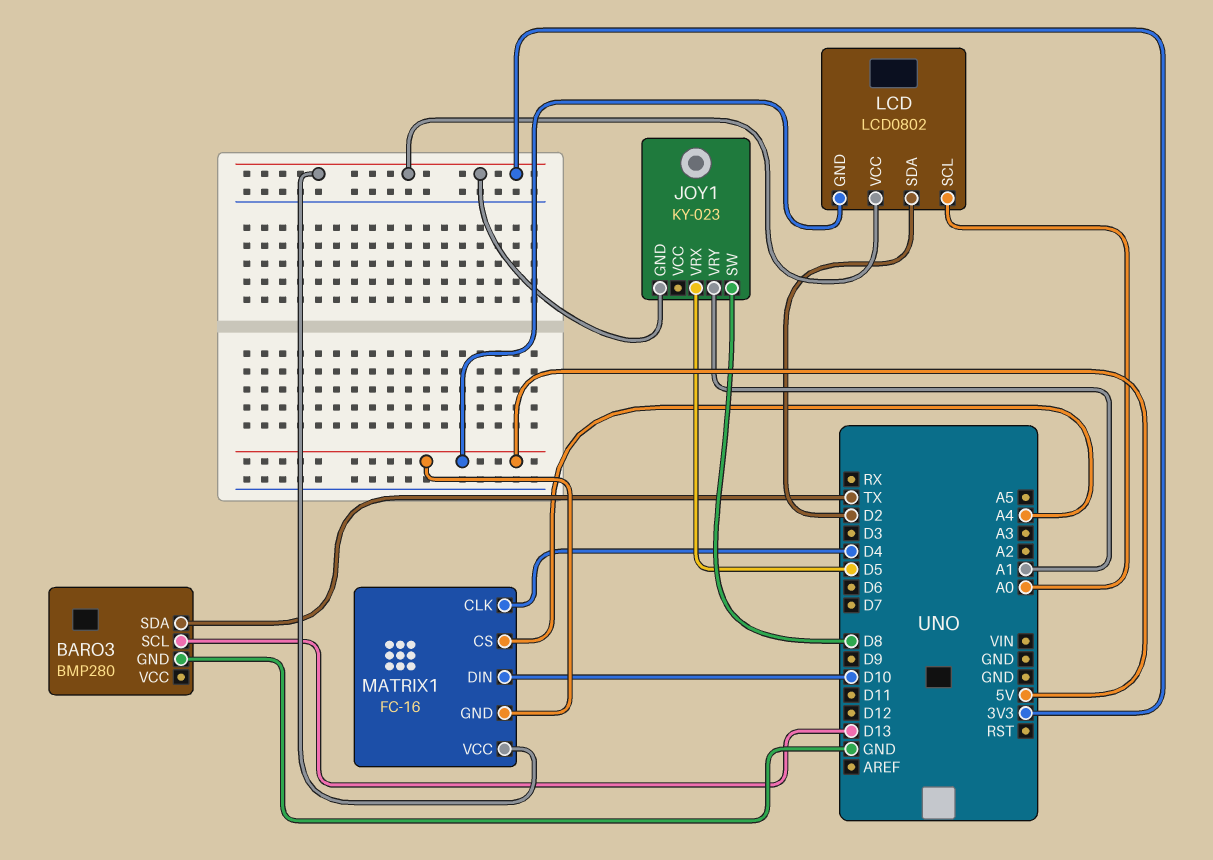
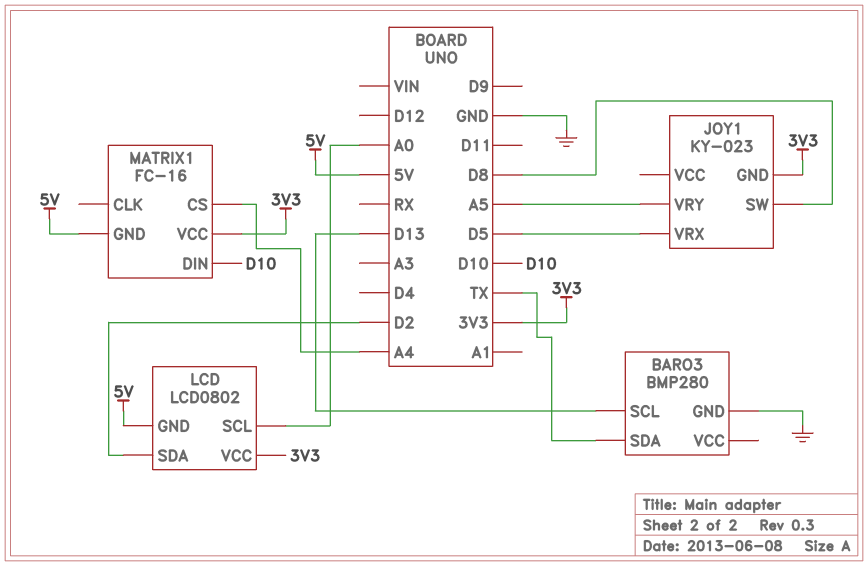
JOY1 pin VRY: A1 -> A5
MATRIX1 pin CLK: D4 -> none

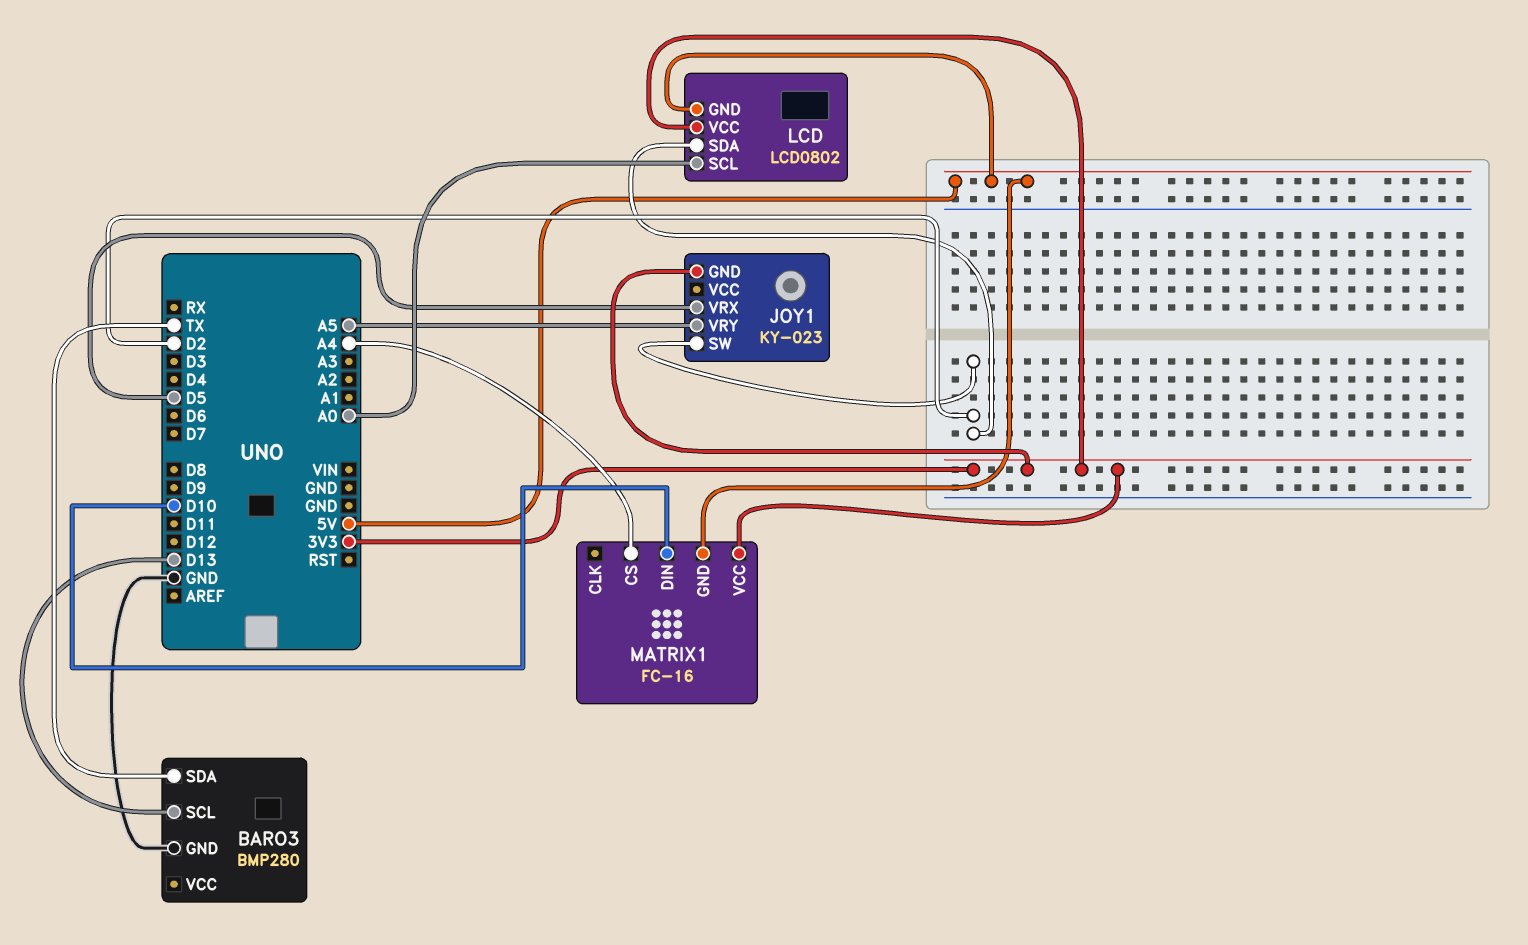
JOY1 pin SW: D8 -> D2

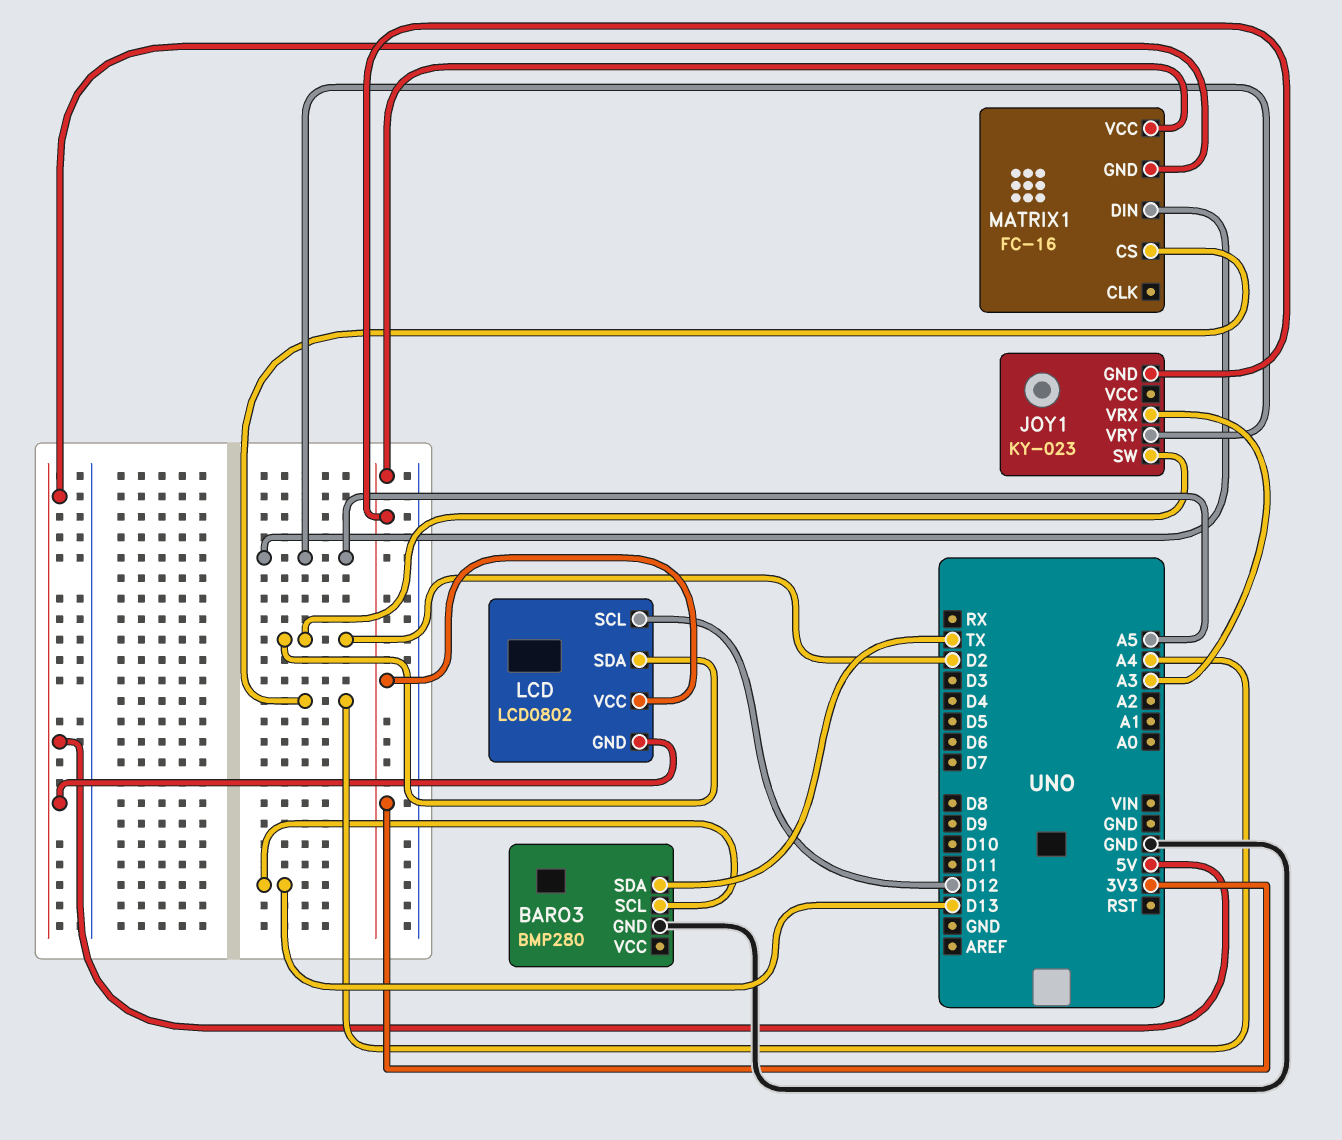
JOY1 pin VRX: D5 -> A3
LCD pin SCL: A0 -> D12
MATRIX1 pin DIN: D10 -> A5

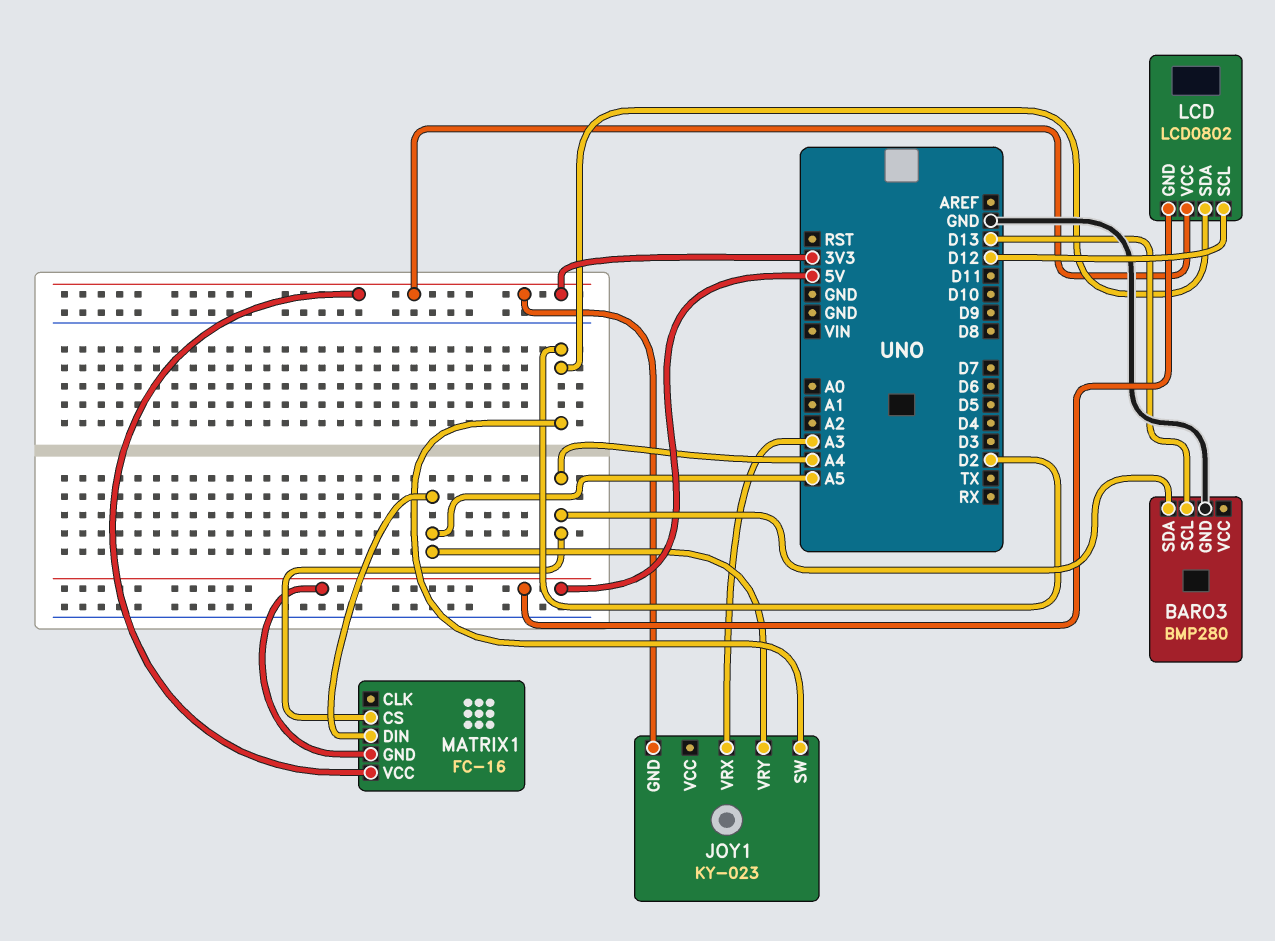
BARO3 pin SDA: TX -> A4

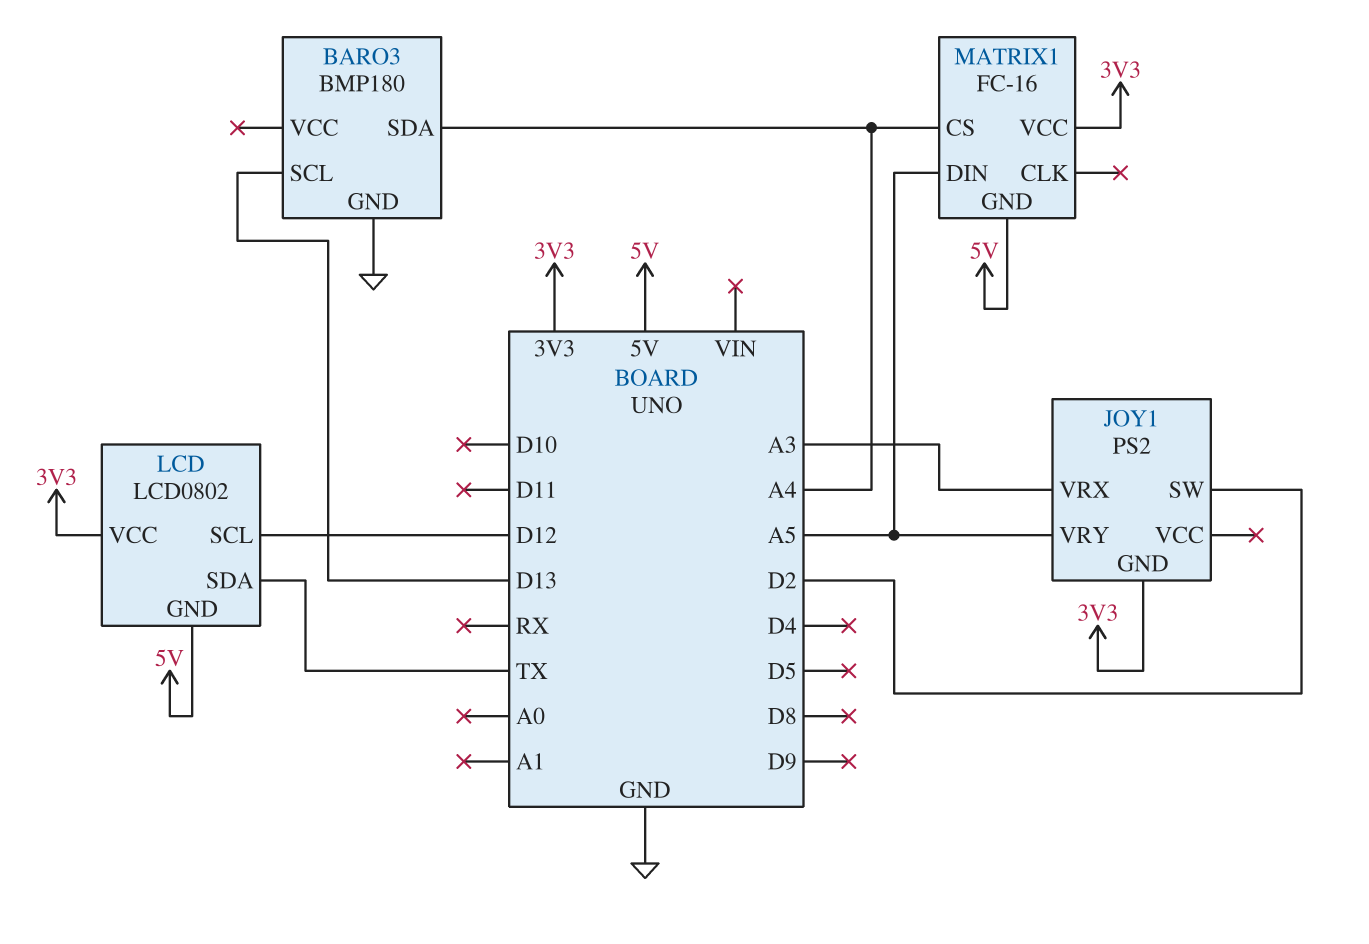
BARO3: BMP280 -> BMP180
JOY1: KY-023 -> PS2
LCD pin SDA: D2 -> TX

